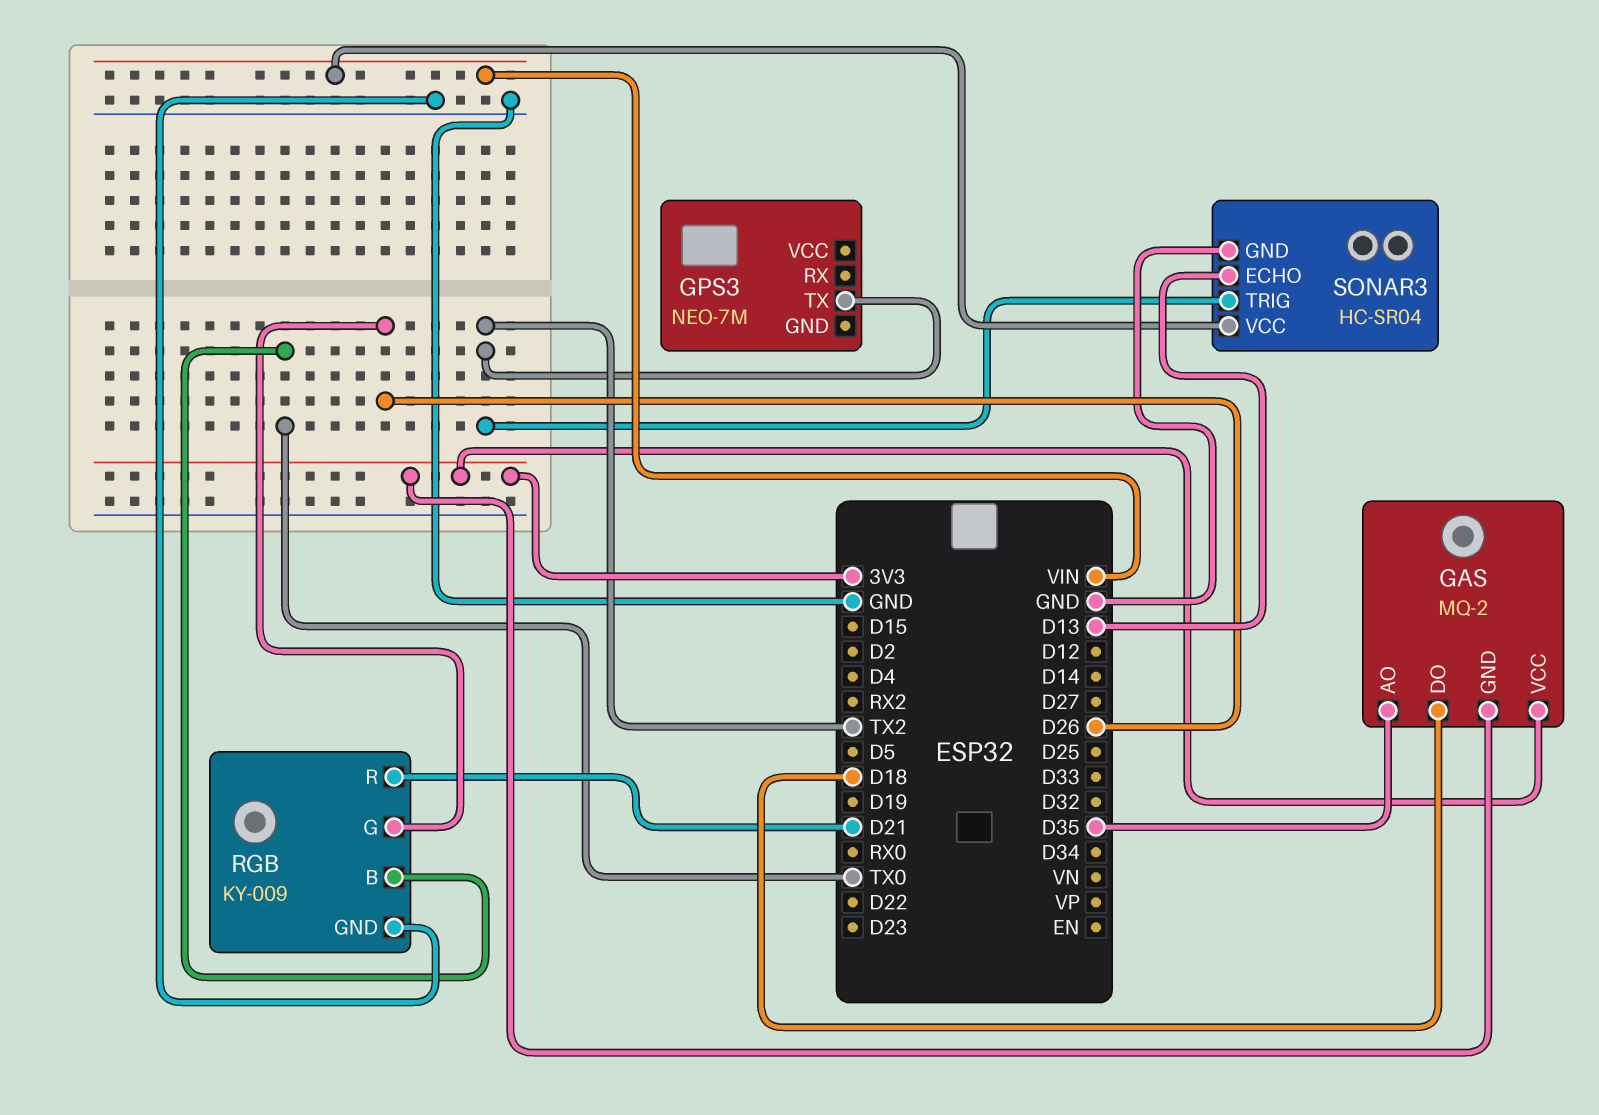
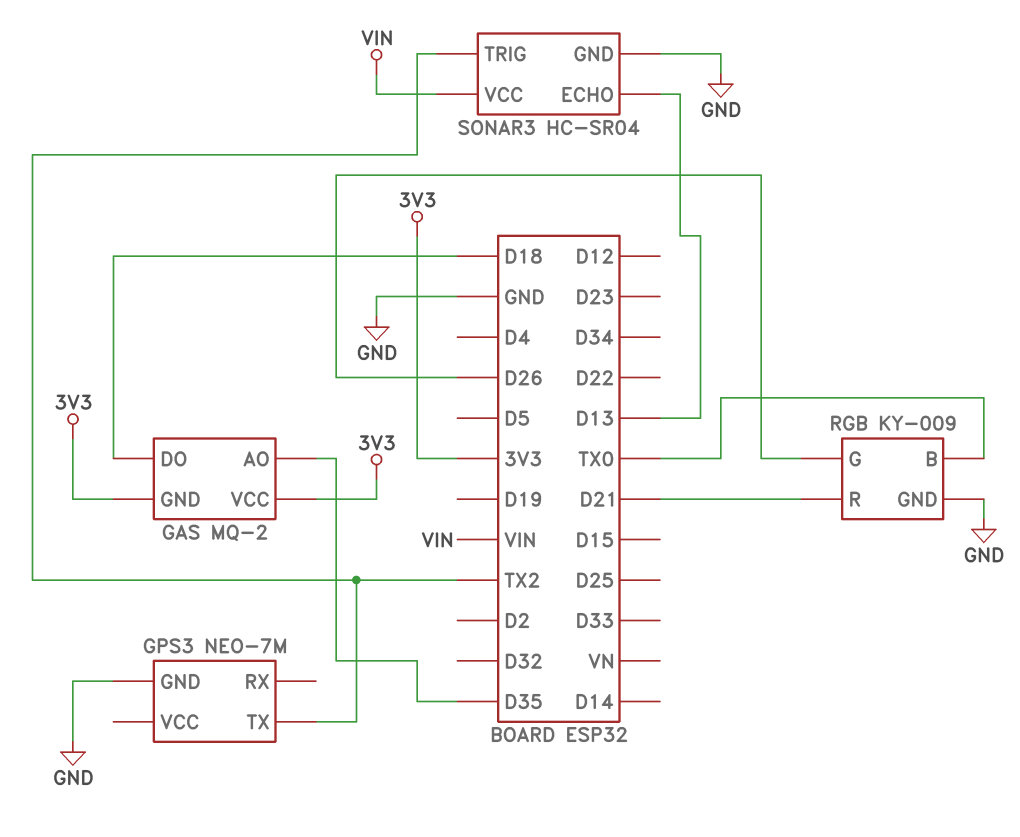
GPS3 pin GND: none -> GND

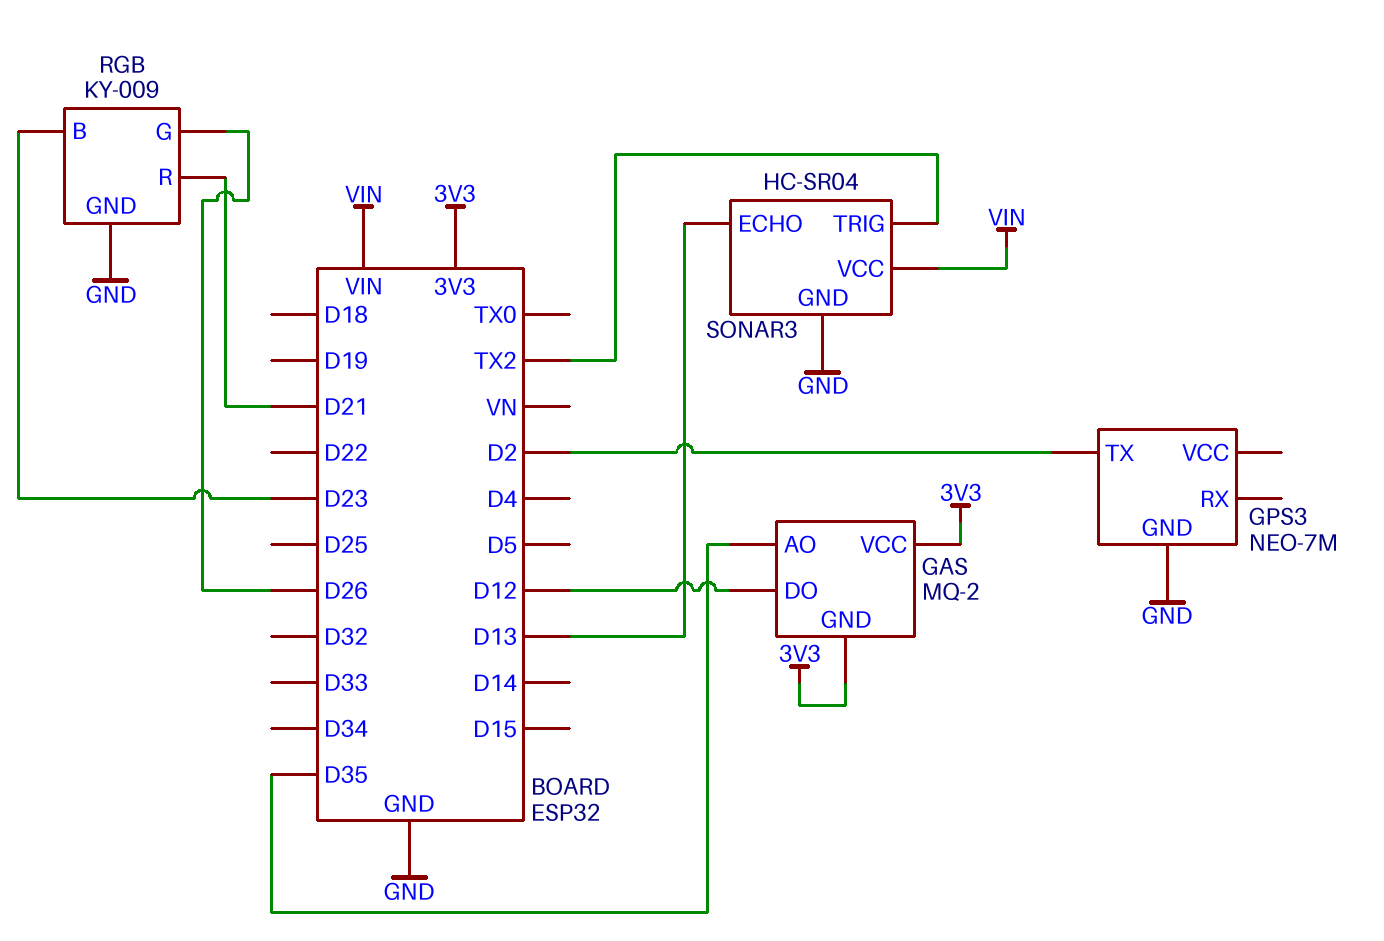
GAS pin DO: D18 -> D12
GPS3 pin TX: TX2 -> D2
RGB pin B: TX0 -> D23

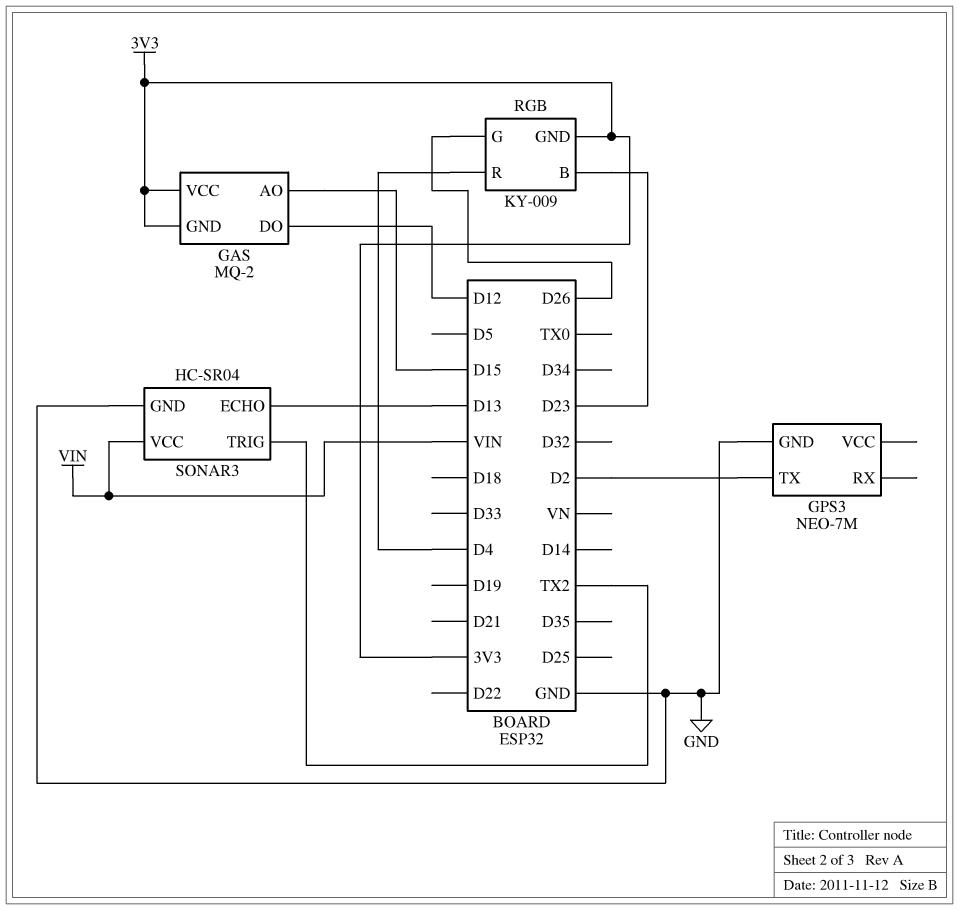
GAS pin AO: D35 -> D15
RGB pin GND: GND -> 3V3
RGB pin R: D21 -> D4

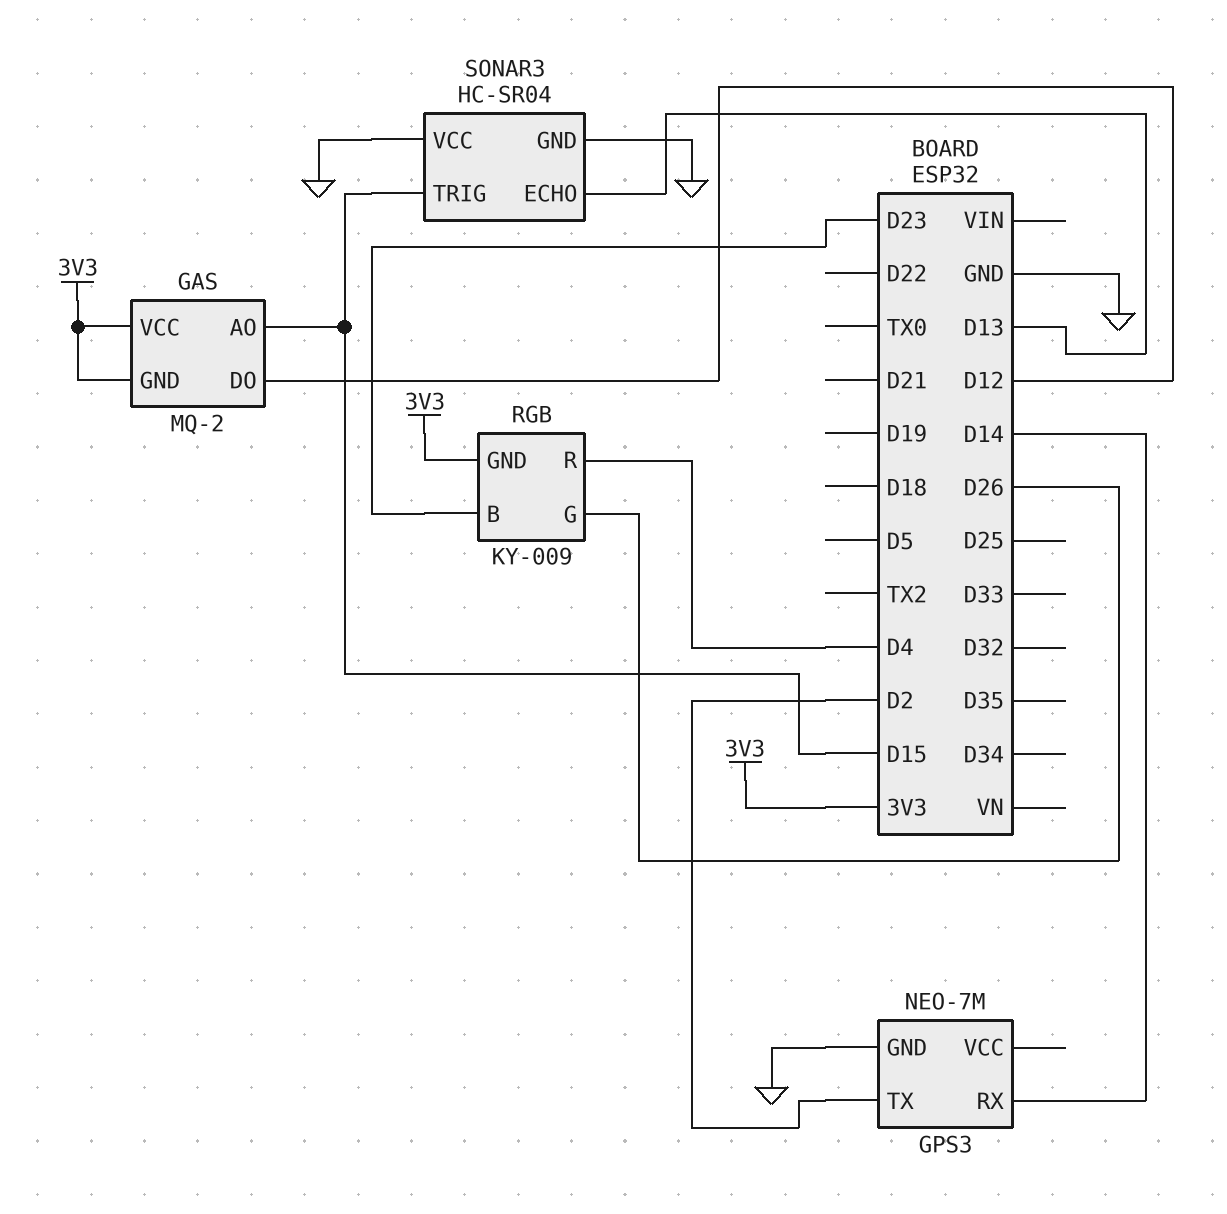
GPS3 pin RX: none -> D14
SONAR3 pin TRIG: TX2 -> D15
SONAR3 pin VCC: VIN -> GND

